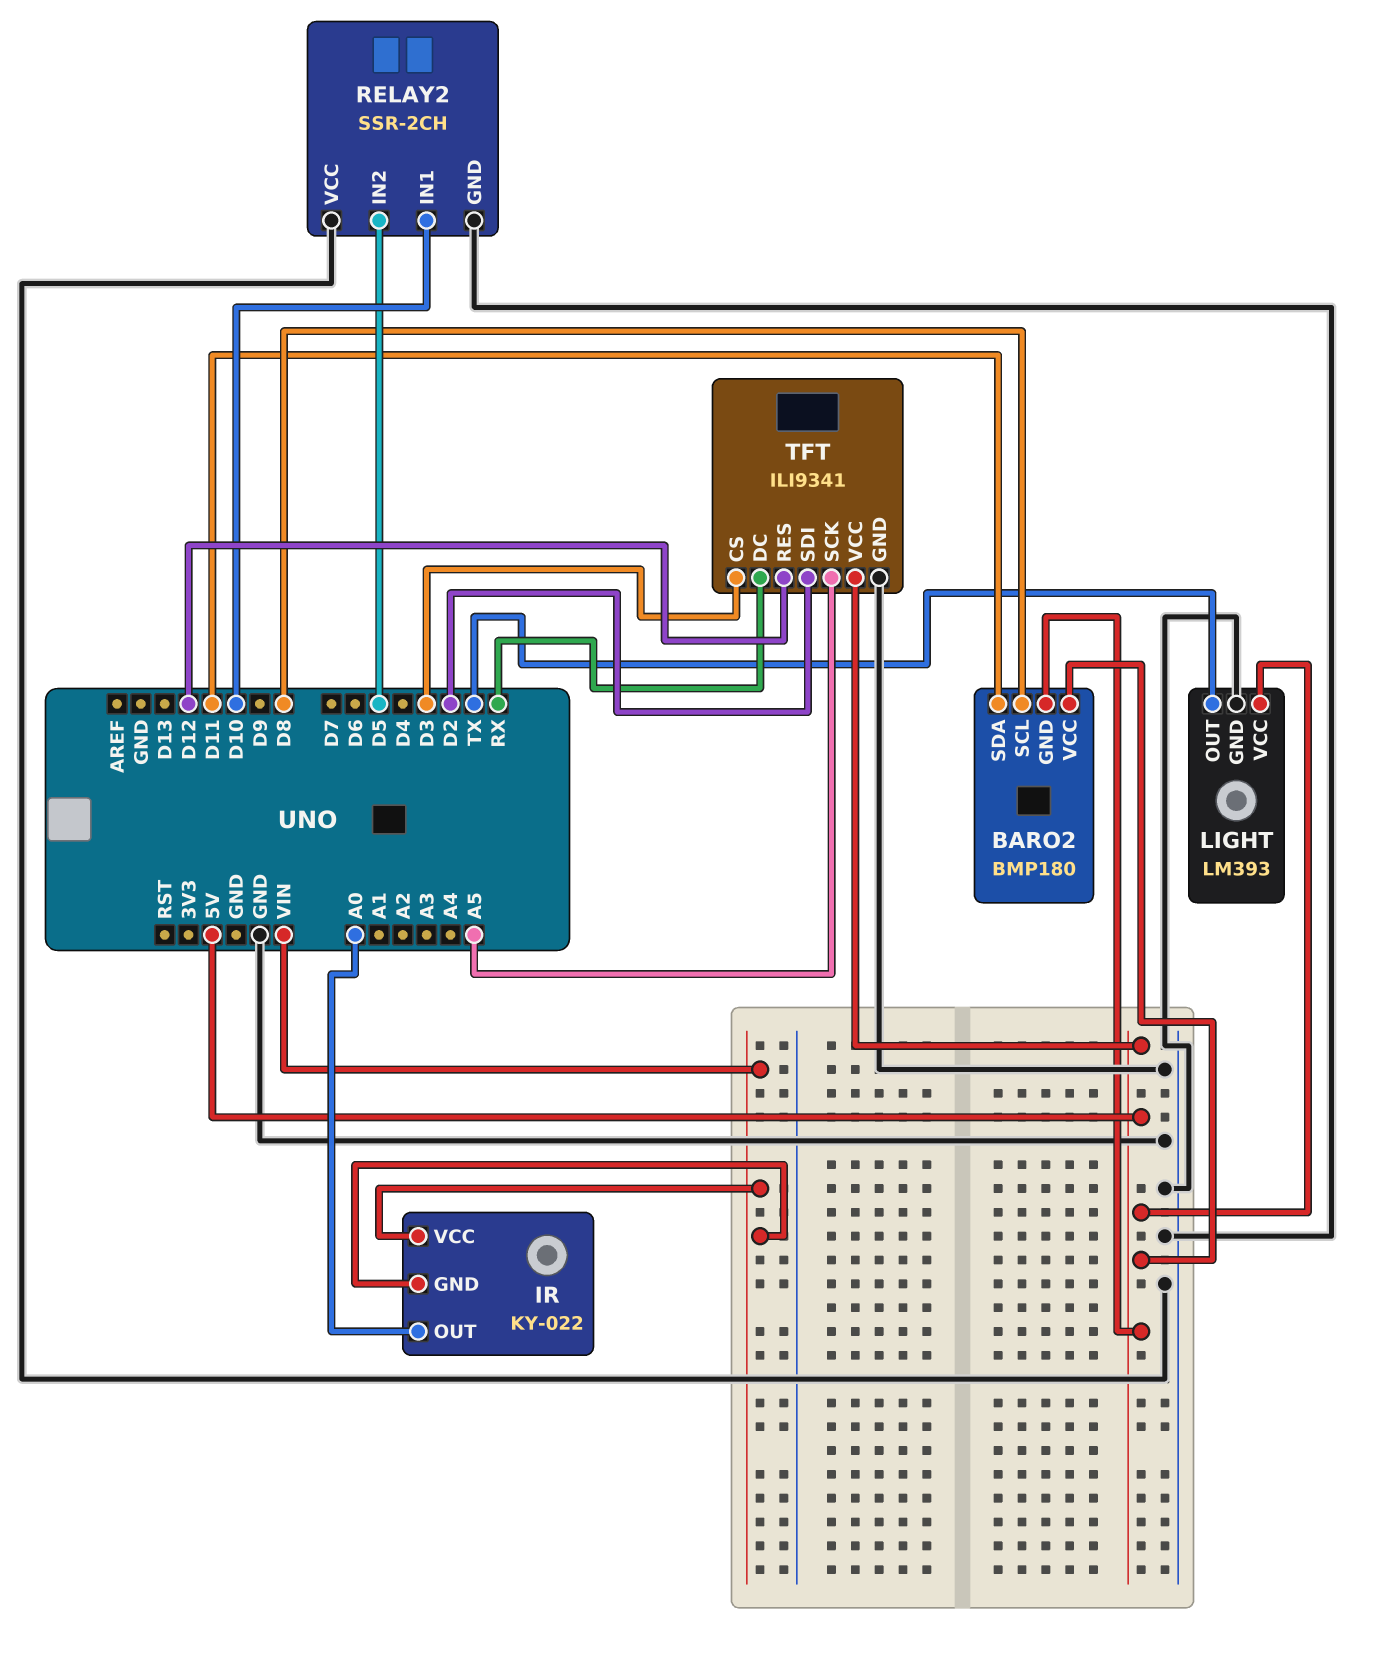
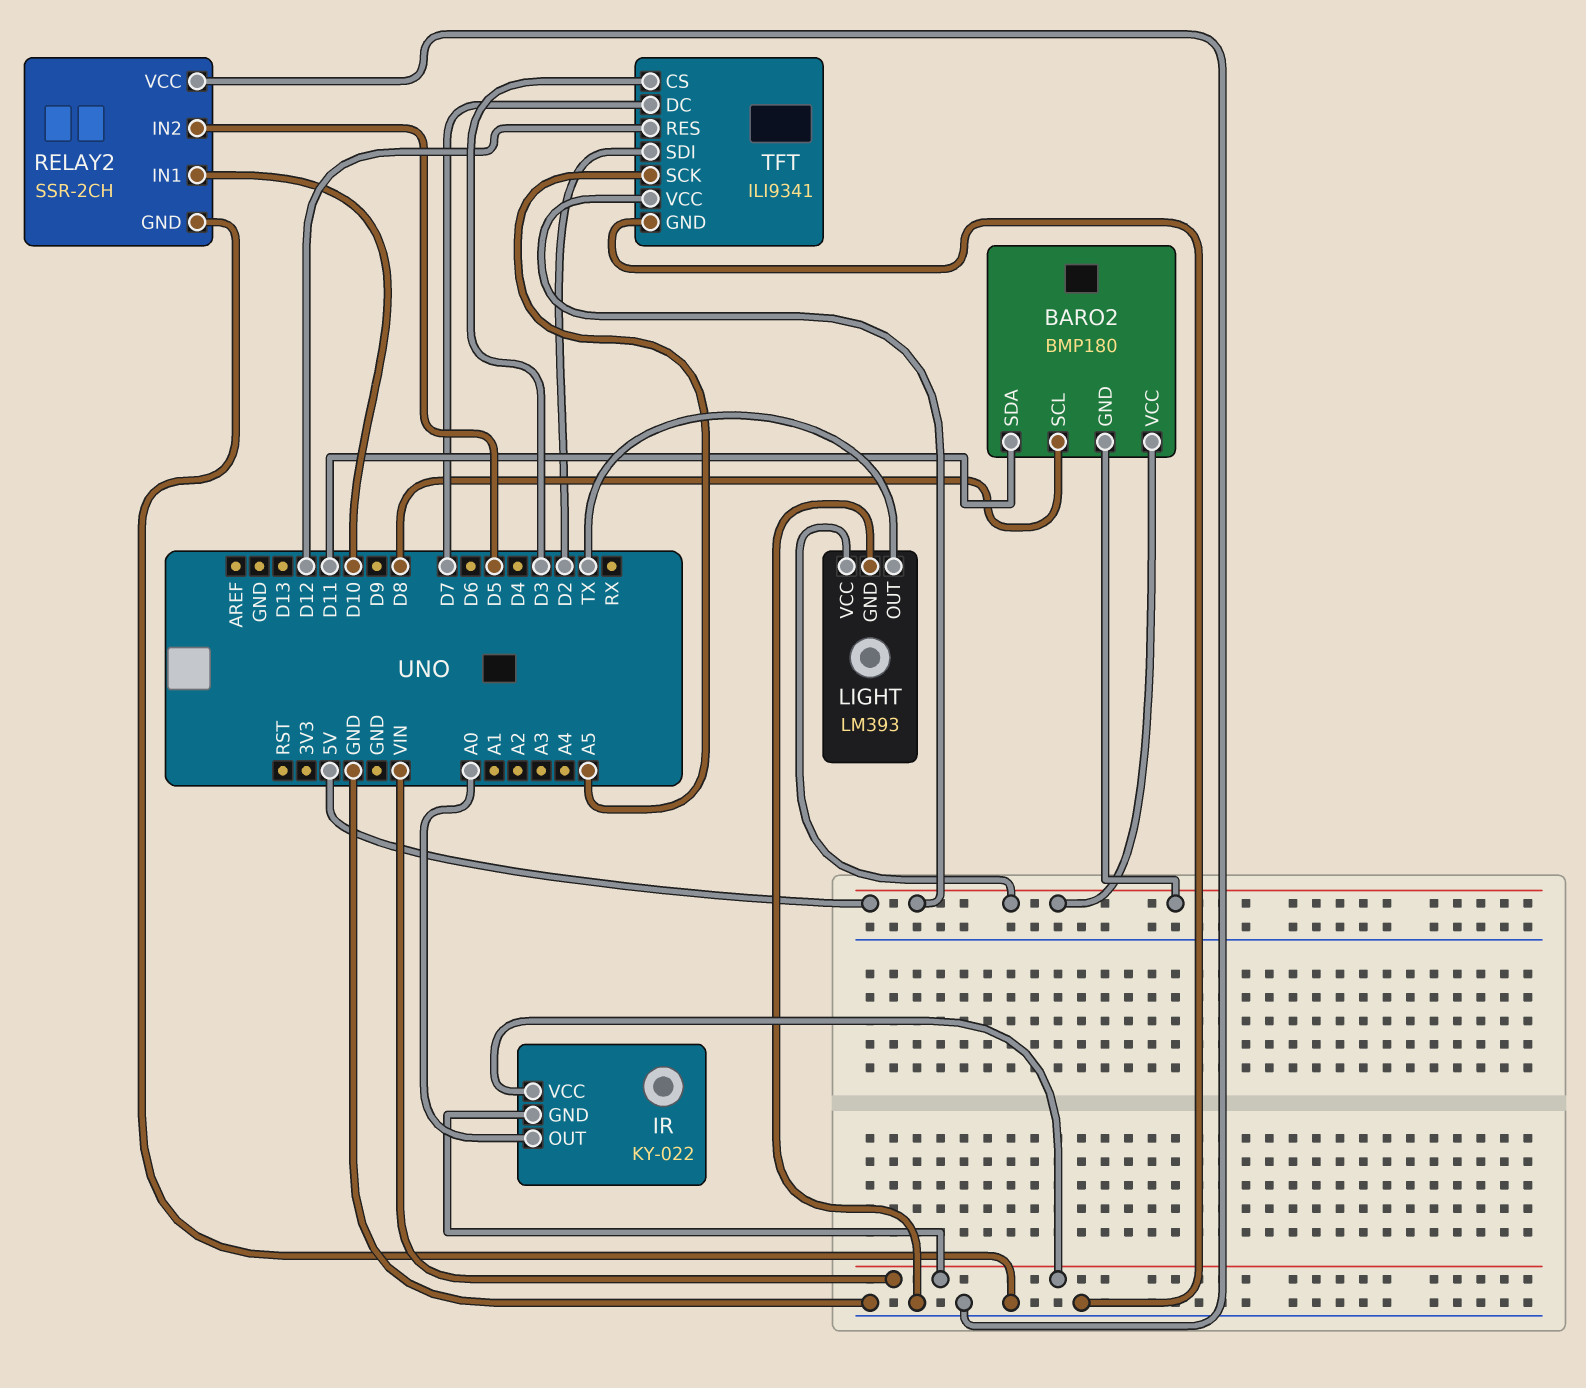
TFT pin DC: RX -> D7

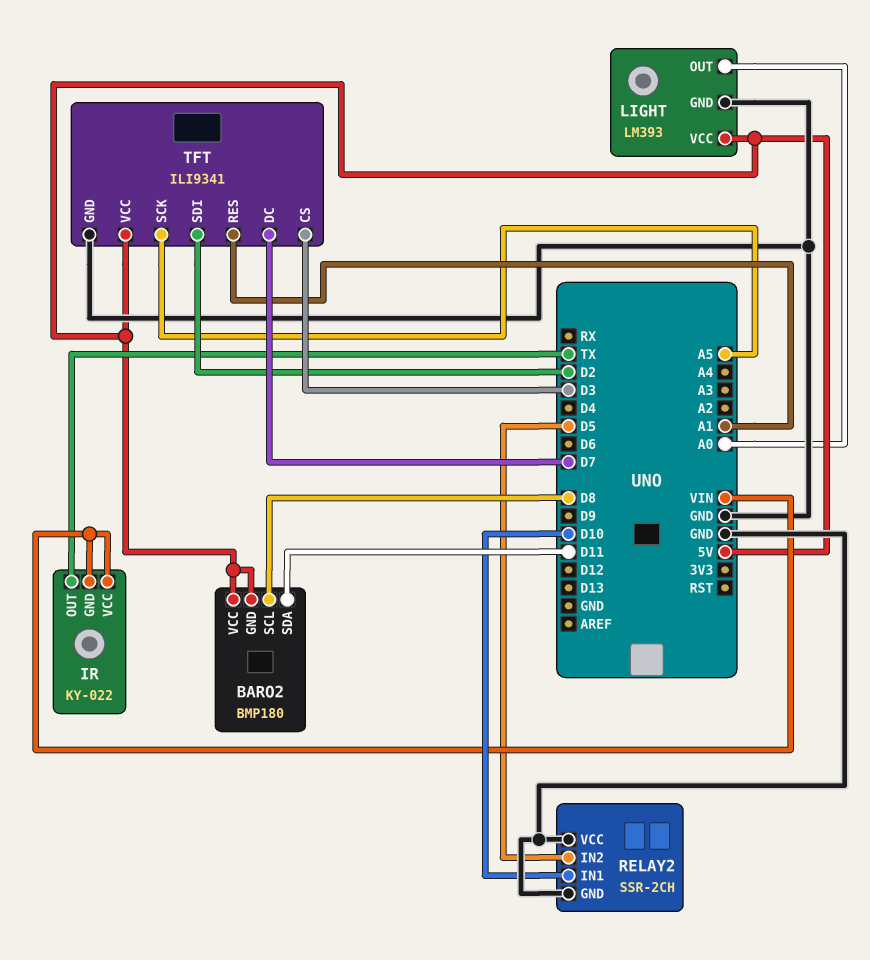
IR pin OUT: A0 -> TX
LIGHT pin OUT: TX -> A0
TFT pin RES: D12 -> A1

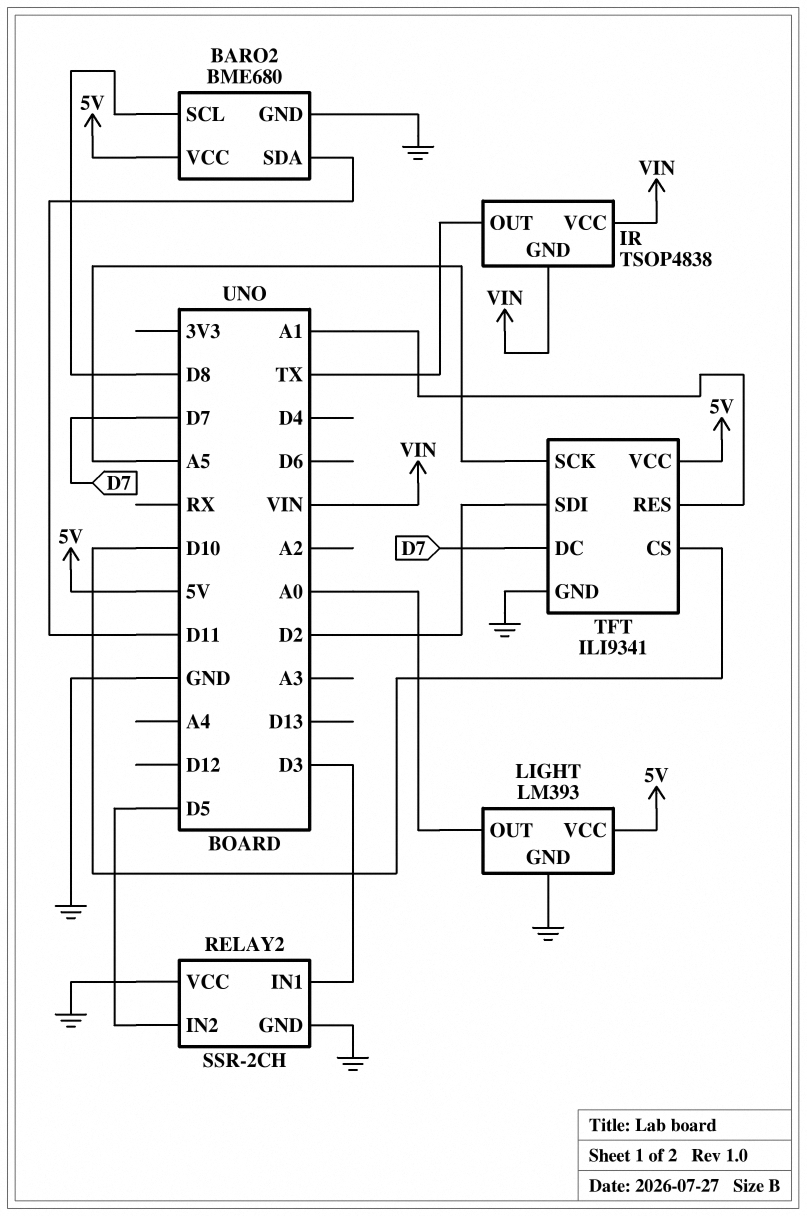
BARO2: BMP180 -> BME680
BARO2 pin GND: 5V -> GND
IR: KY-022 -> TSOP4838
RELAY2 pin IN1: D10 -> D3
TFT pin CS: D3 -> D10

